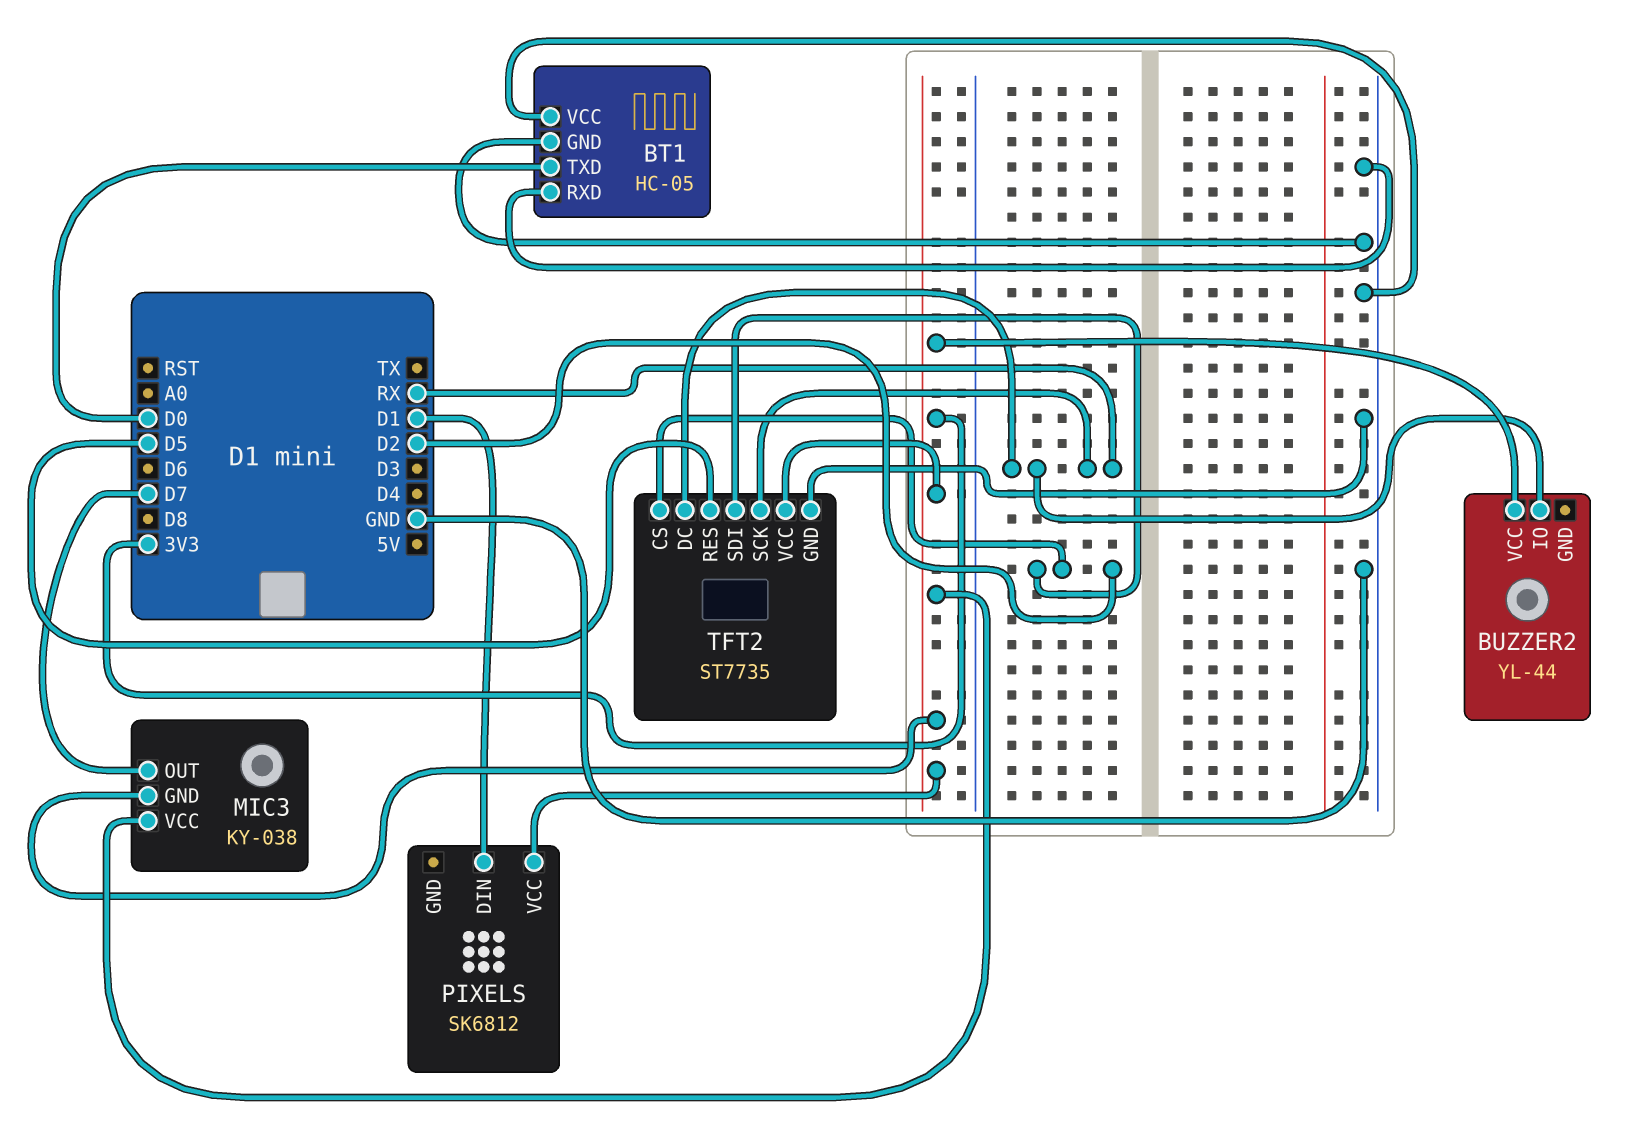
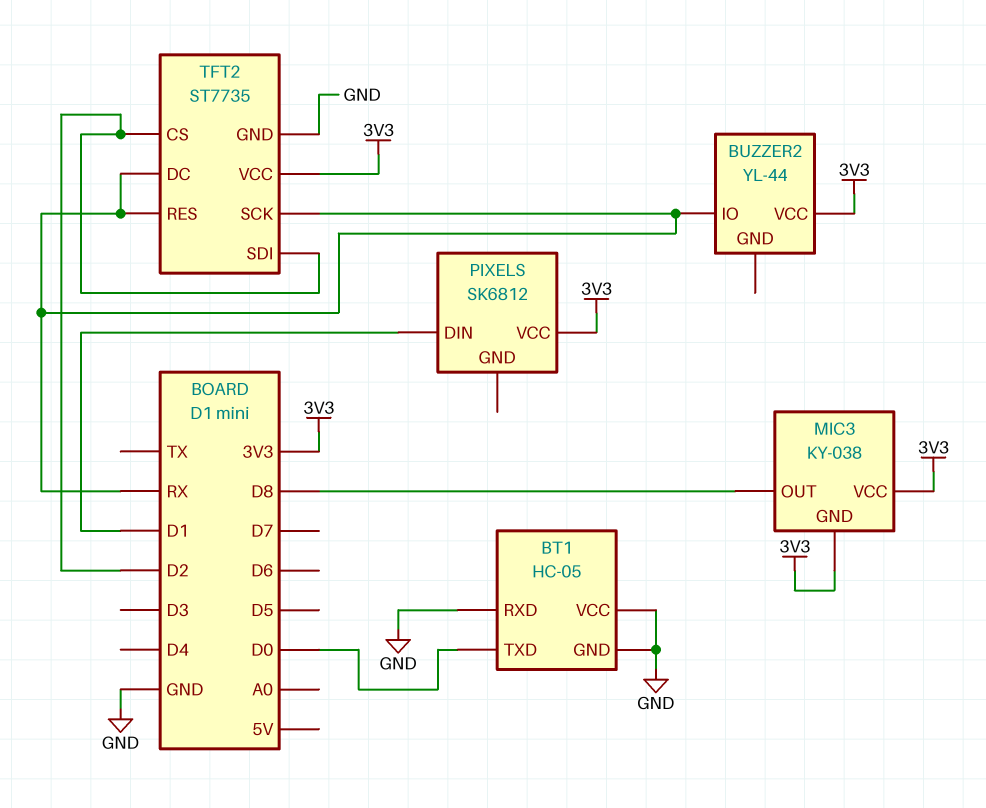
MIC3 pin OUT: D7 -> D8
TFT2 pin RES: D5 -> RX

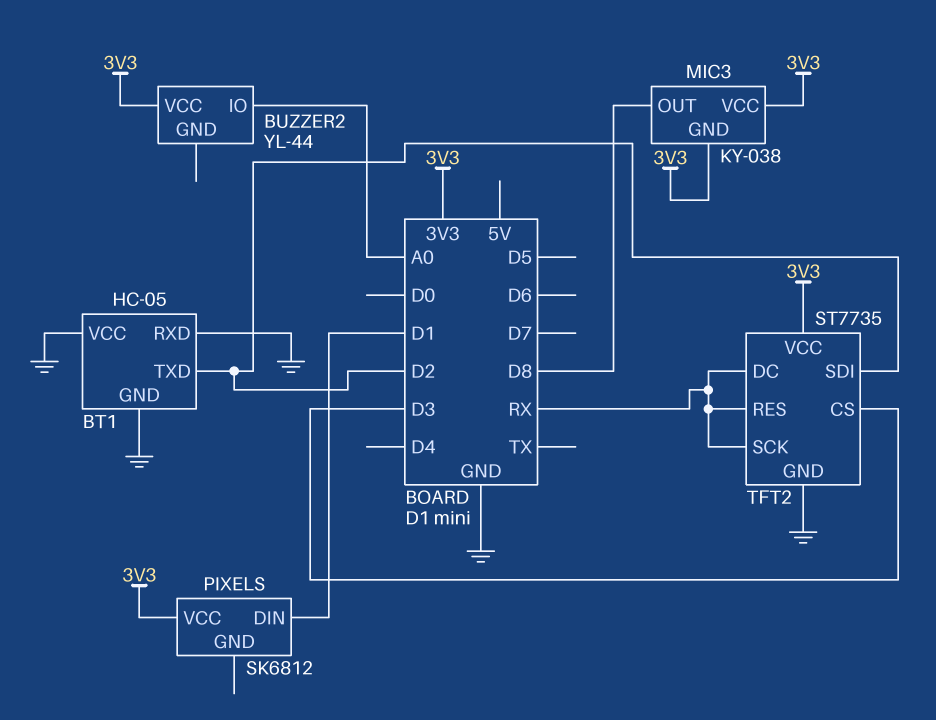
BT1 pin TXD: D0 -> D2
BUZZER2 pin IO: RX -> A0
TFT2 pin CS: D2 -> D3

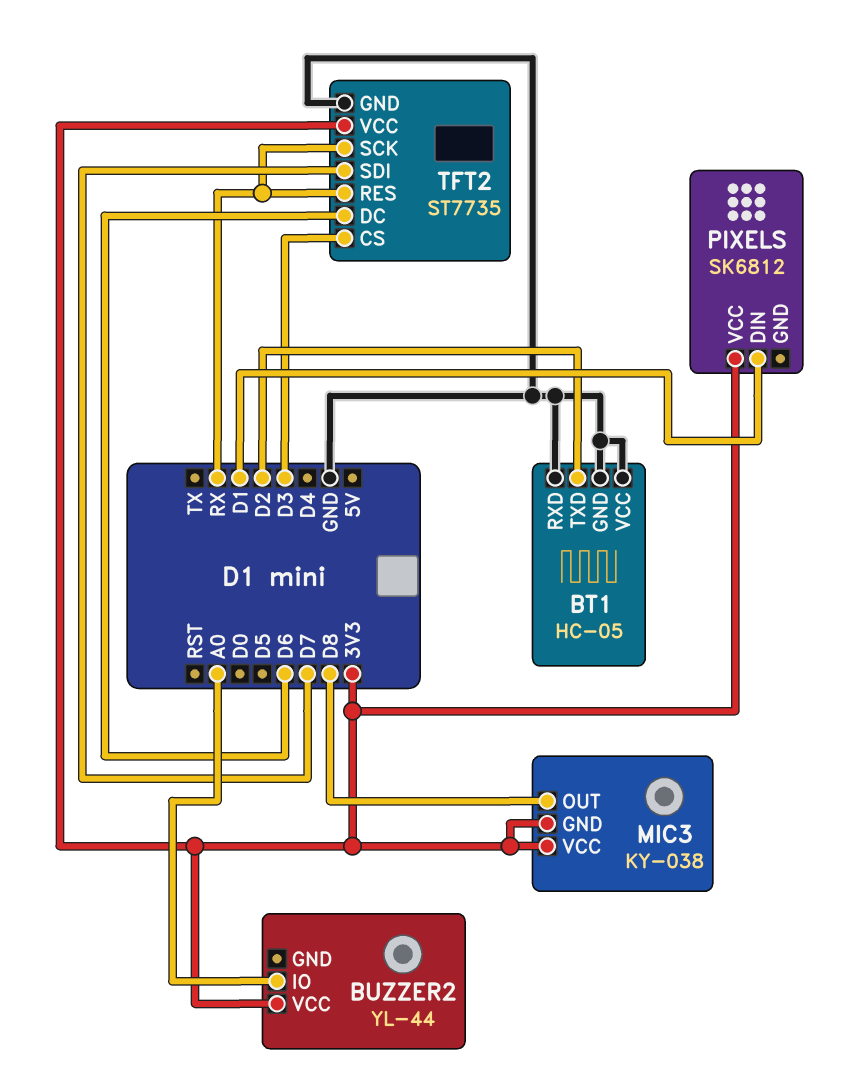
TFT2 pin DC: RX -> D6
TFT2 pin SDI: D2 -> D7

